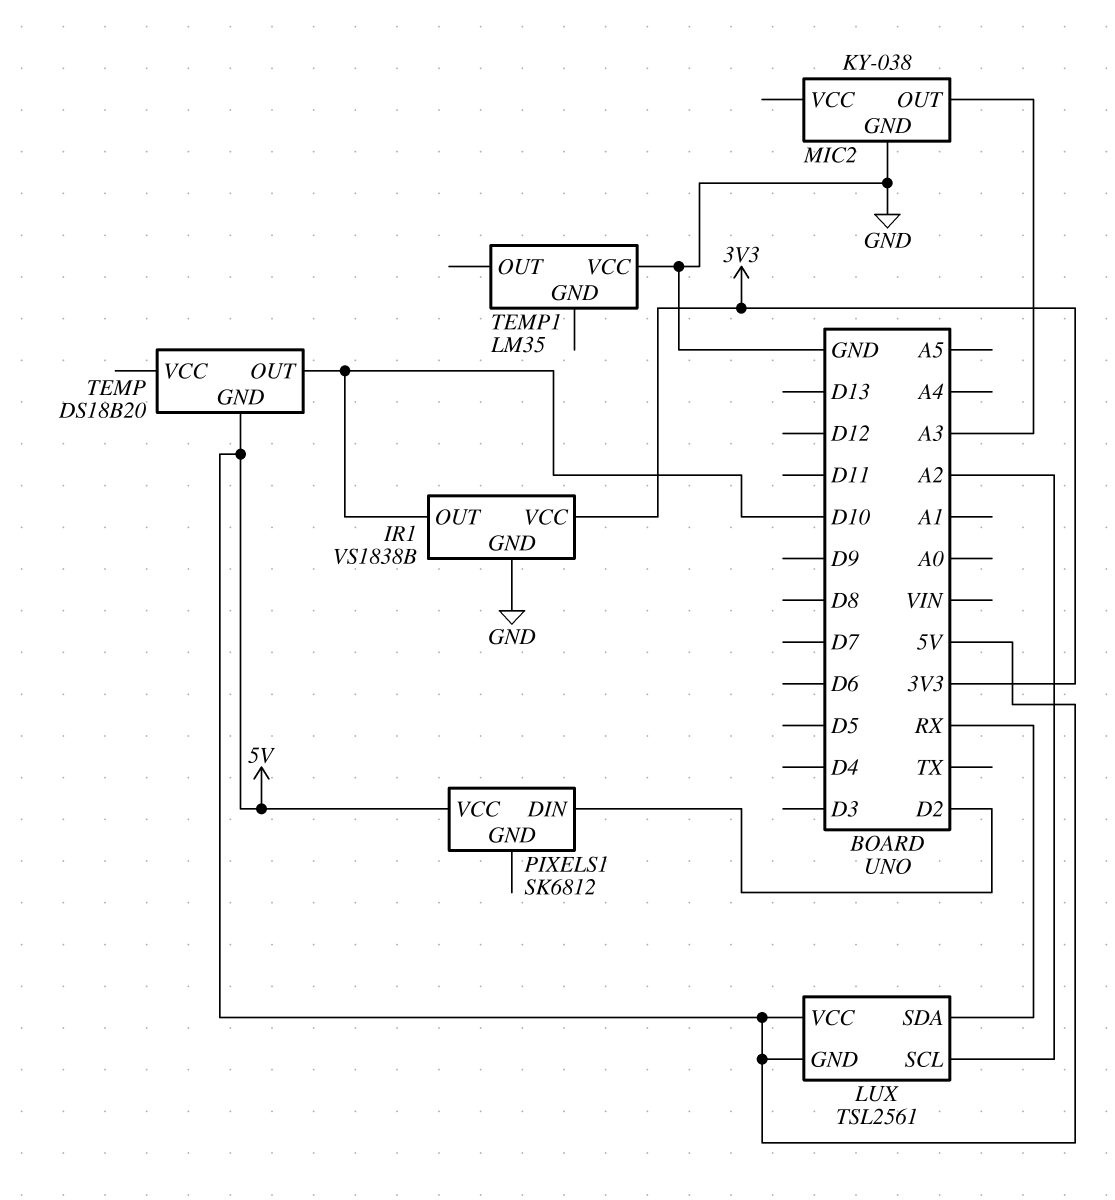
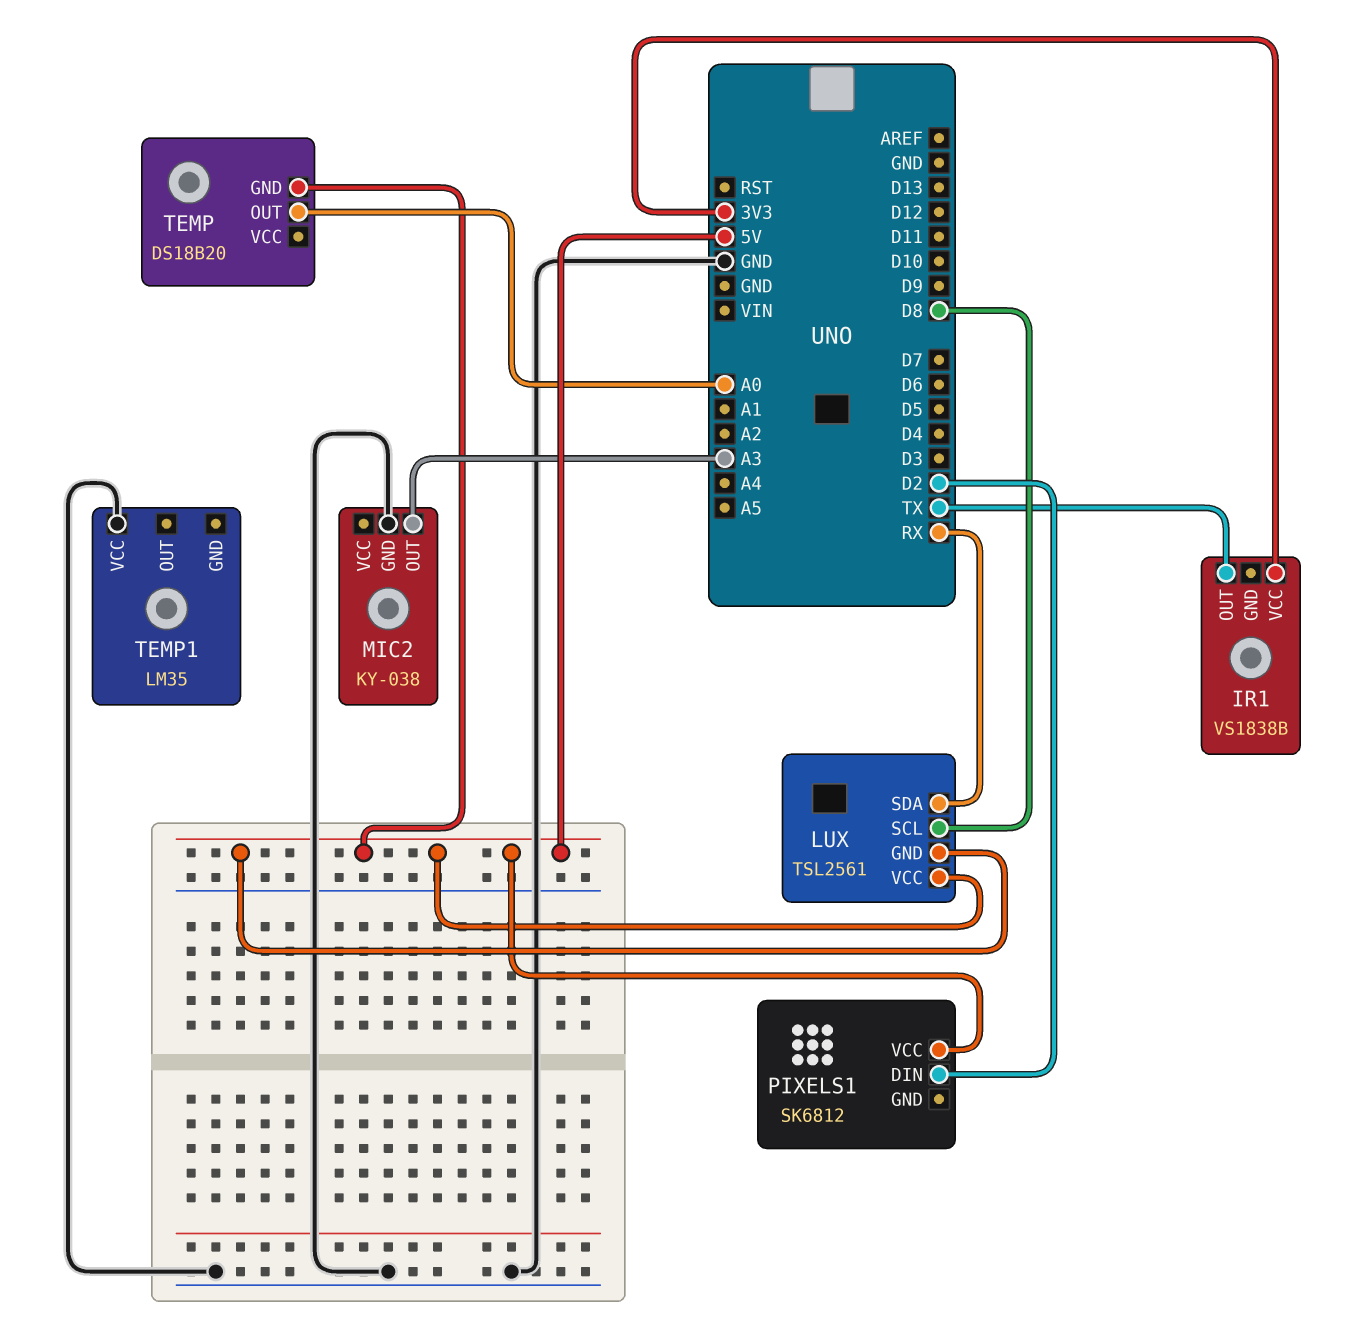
IR1 pin GND: GND -> none
IR1 pin OUT: D10 -> TX
LUX pin SCL: A2 -> D8
TEMP pin OUT: D10 -> A0

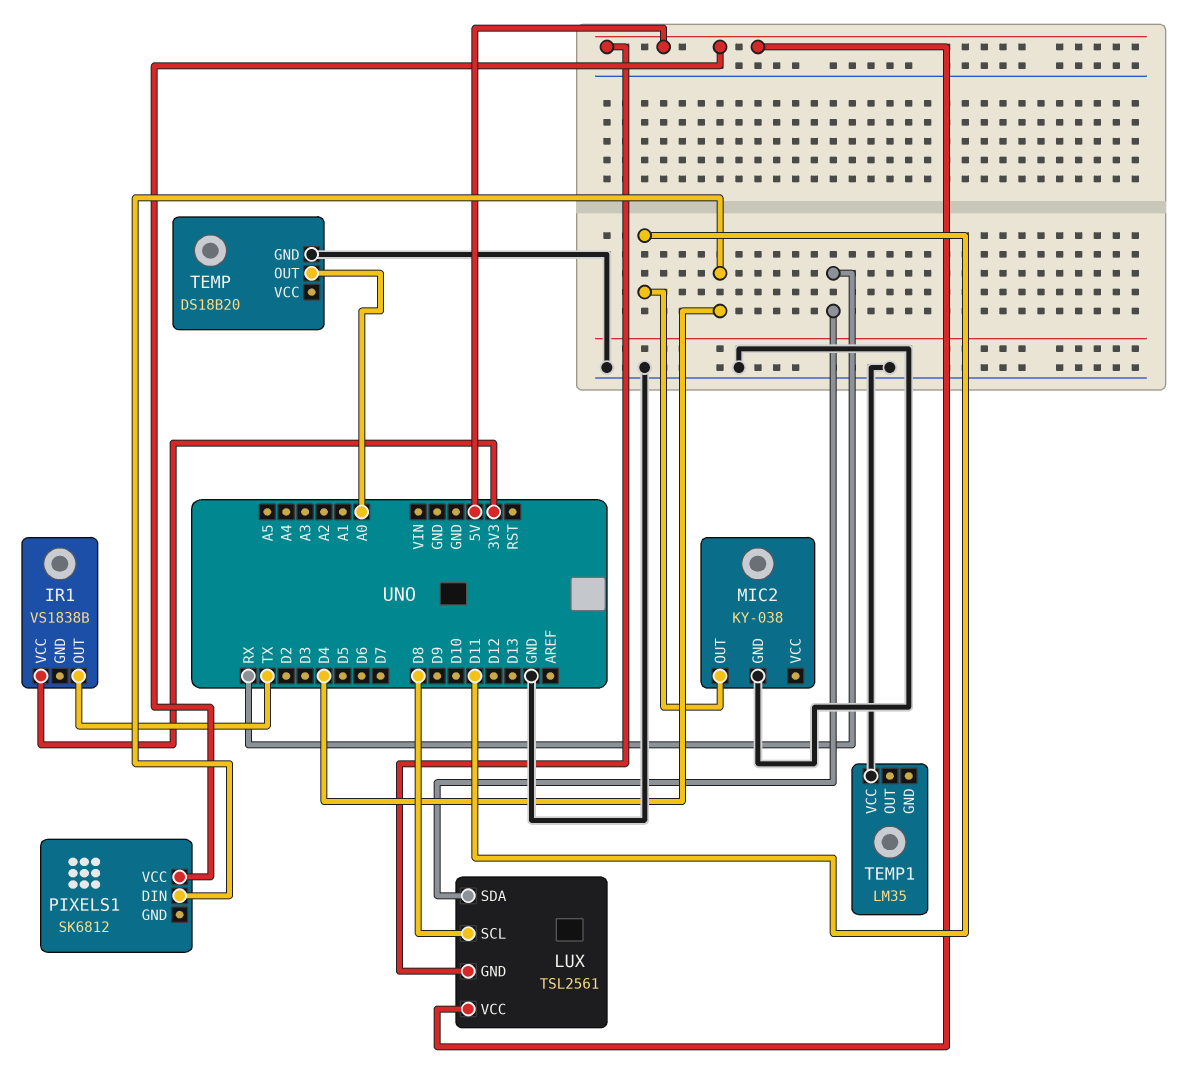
MIC2 pin OUT: A3 -> D11
PIXELS1 pin DIN: D2 -> D4
TEMP pin GND: 5V -> GND

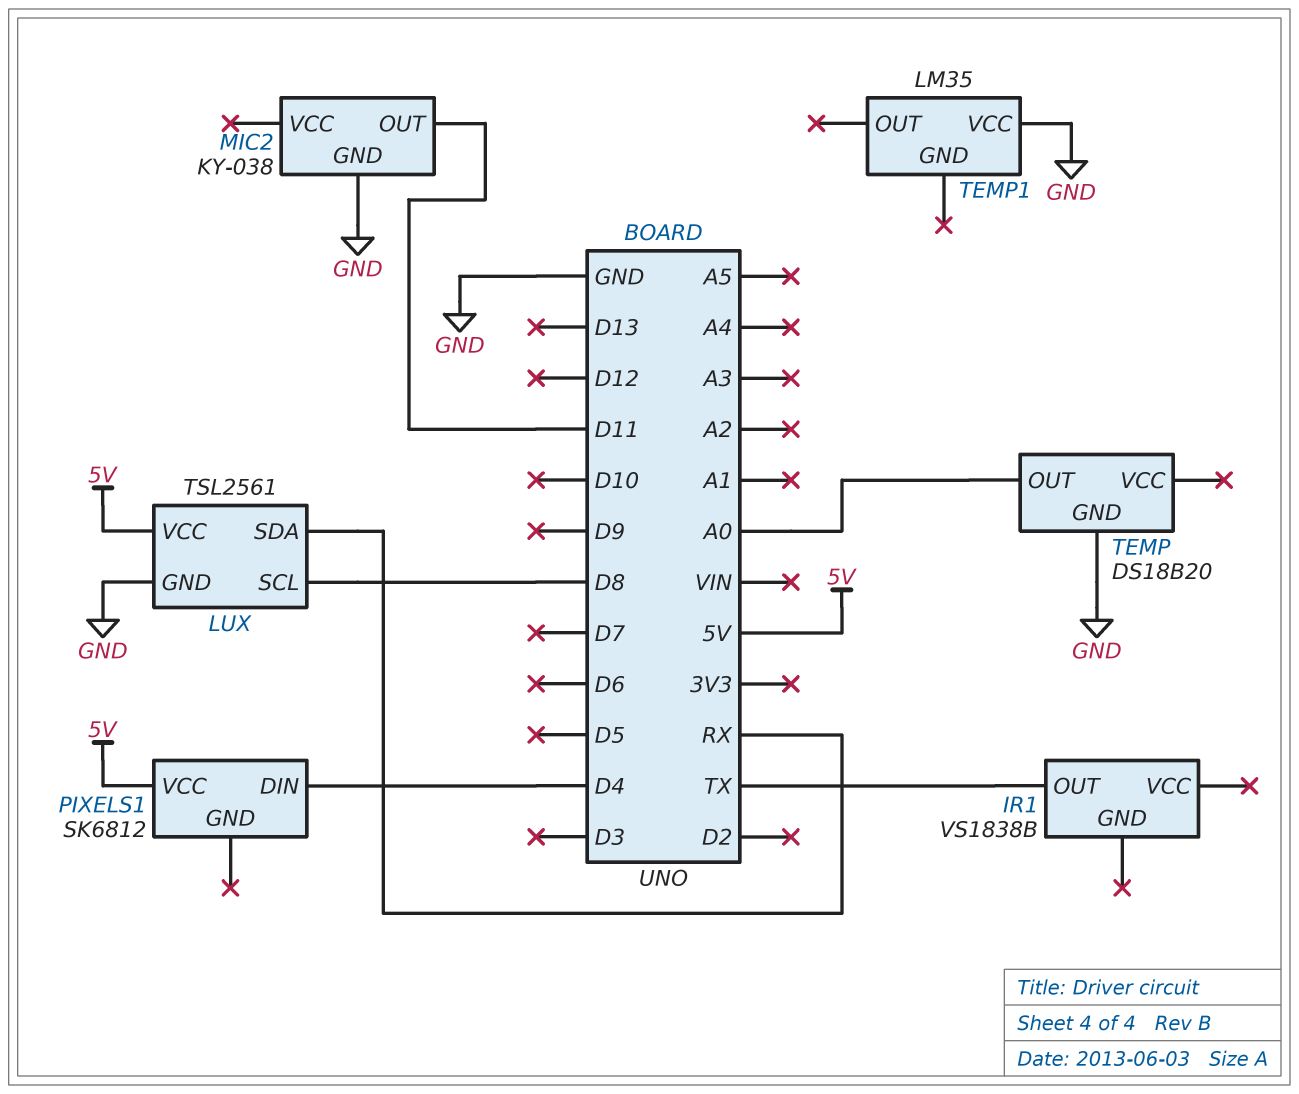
IR1 pin VCC: 3V3 -> none
LUX pin GND: 5V -> GND

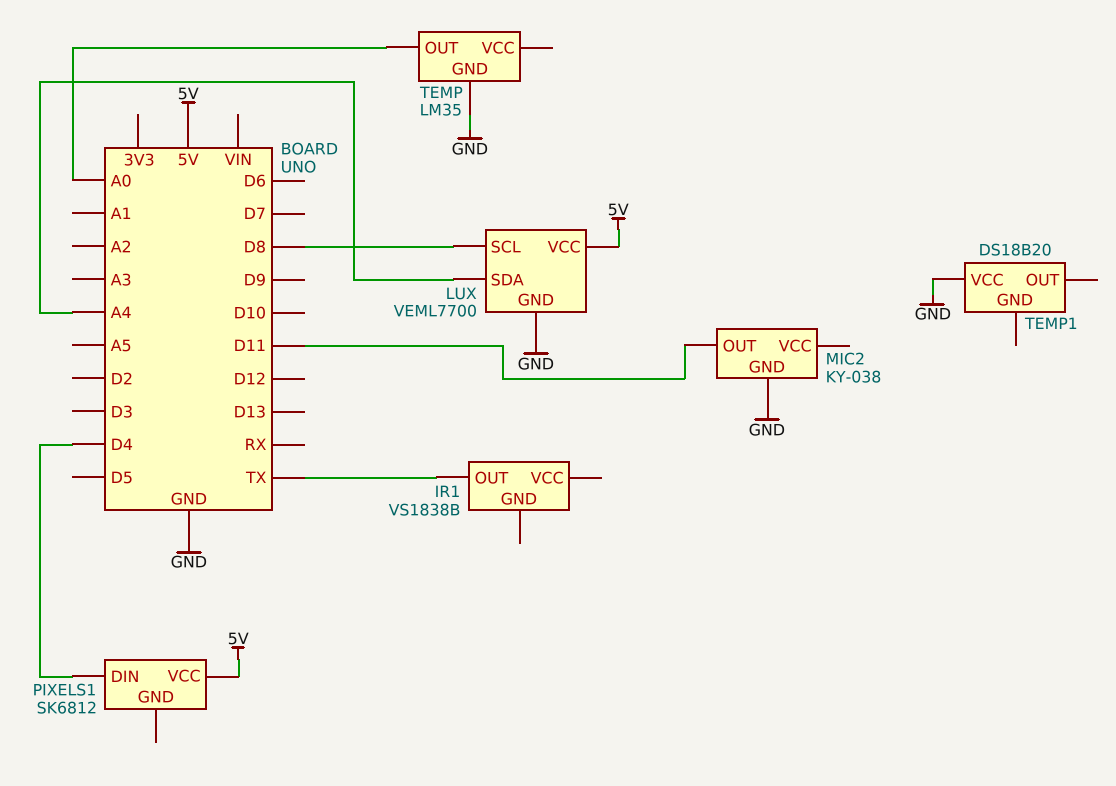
LUX: TSL2561 -> VEML7700
LUX pin SDA: RX -> A4
TEMP: DS18B20 -> LM35
TEMP1: LM35 -> DS18B20

